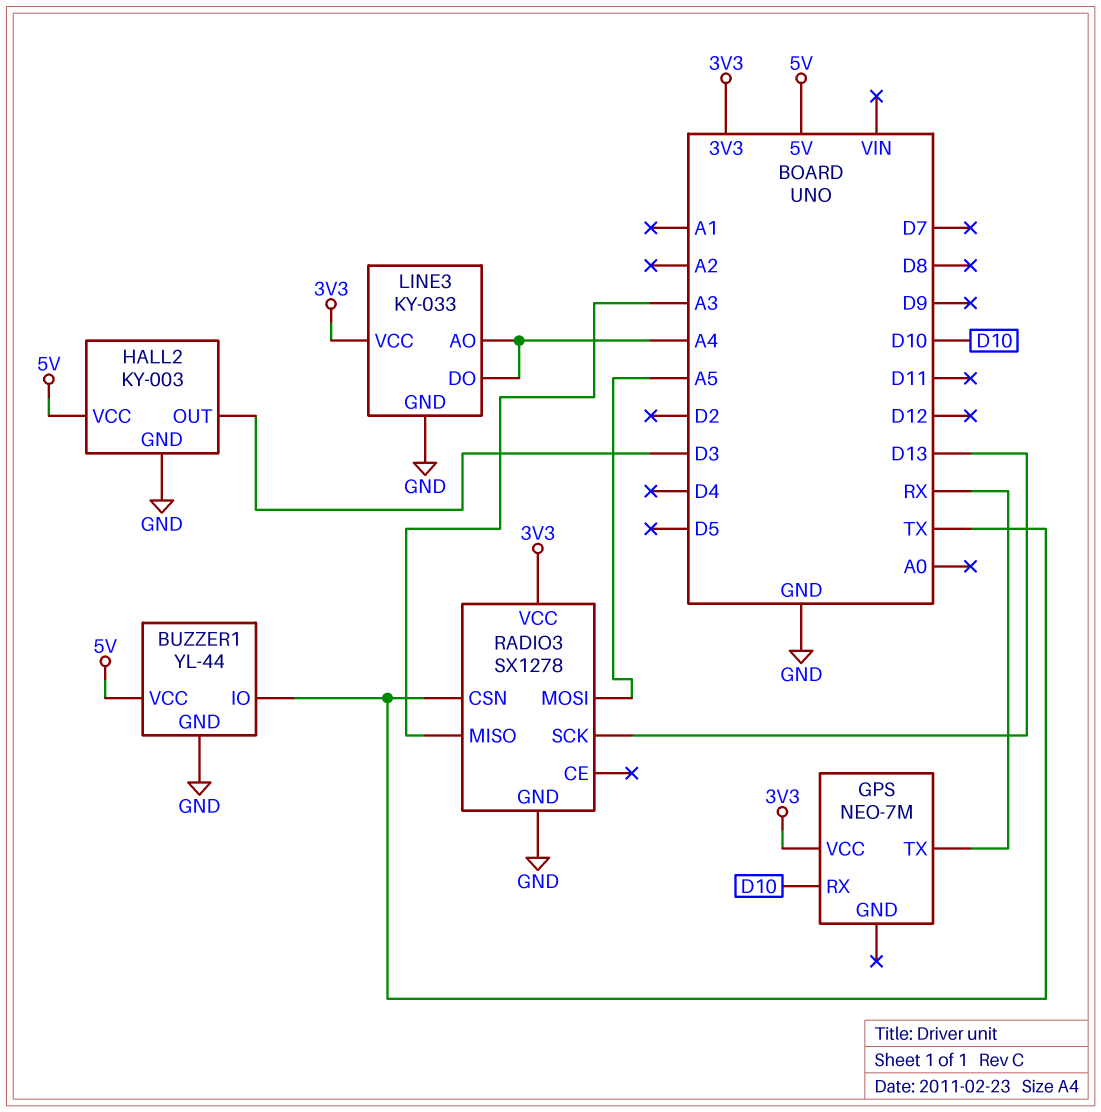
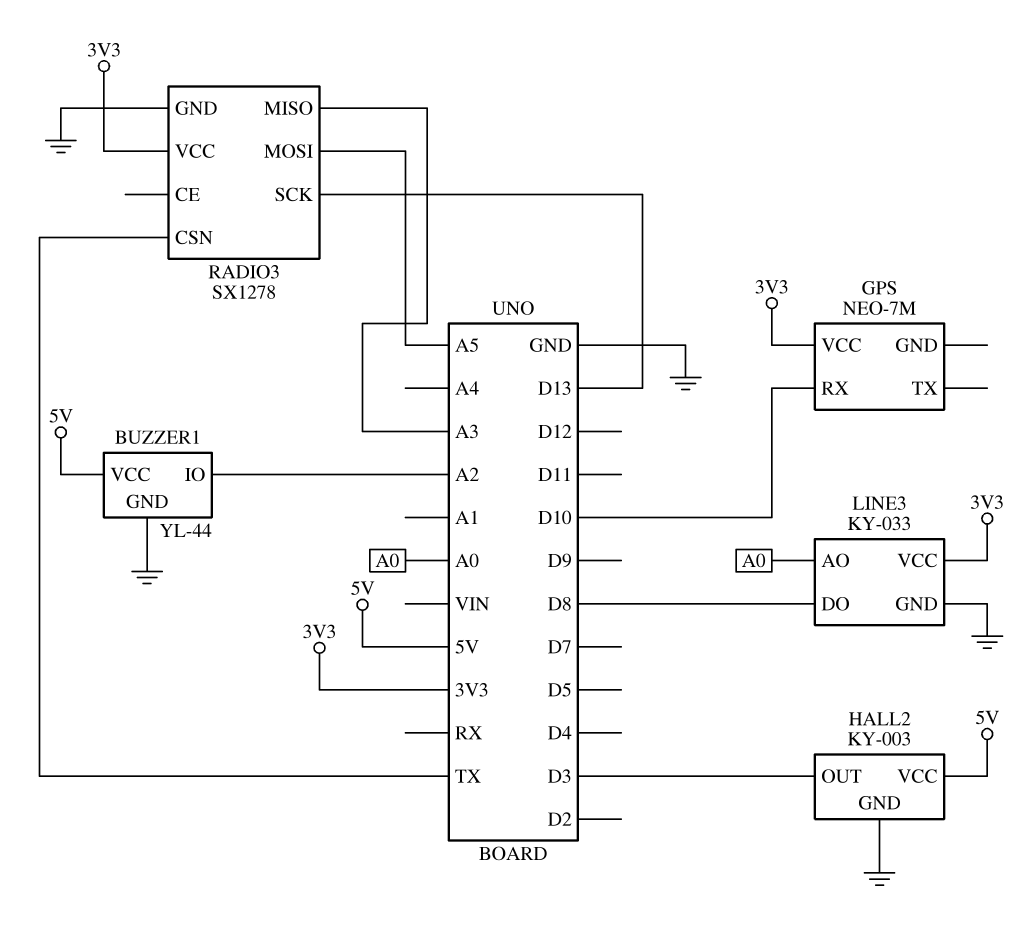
BUZZER1 pin IO: TX -> A2
GPS pin TX: RX -> none
LINE3 pin AO: A4 -> A0
LINE3 pin DO: A4 -> D8

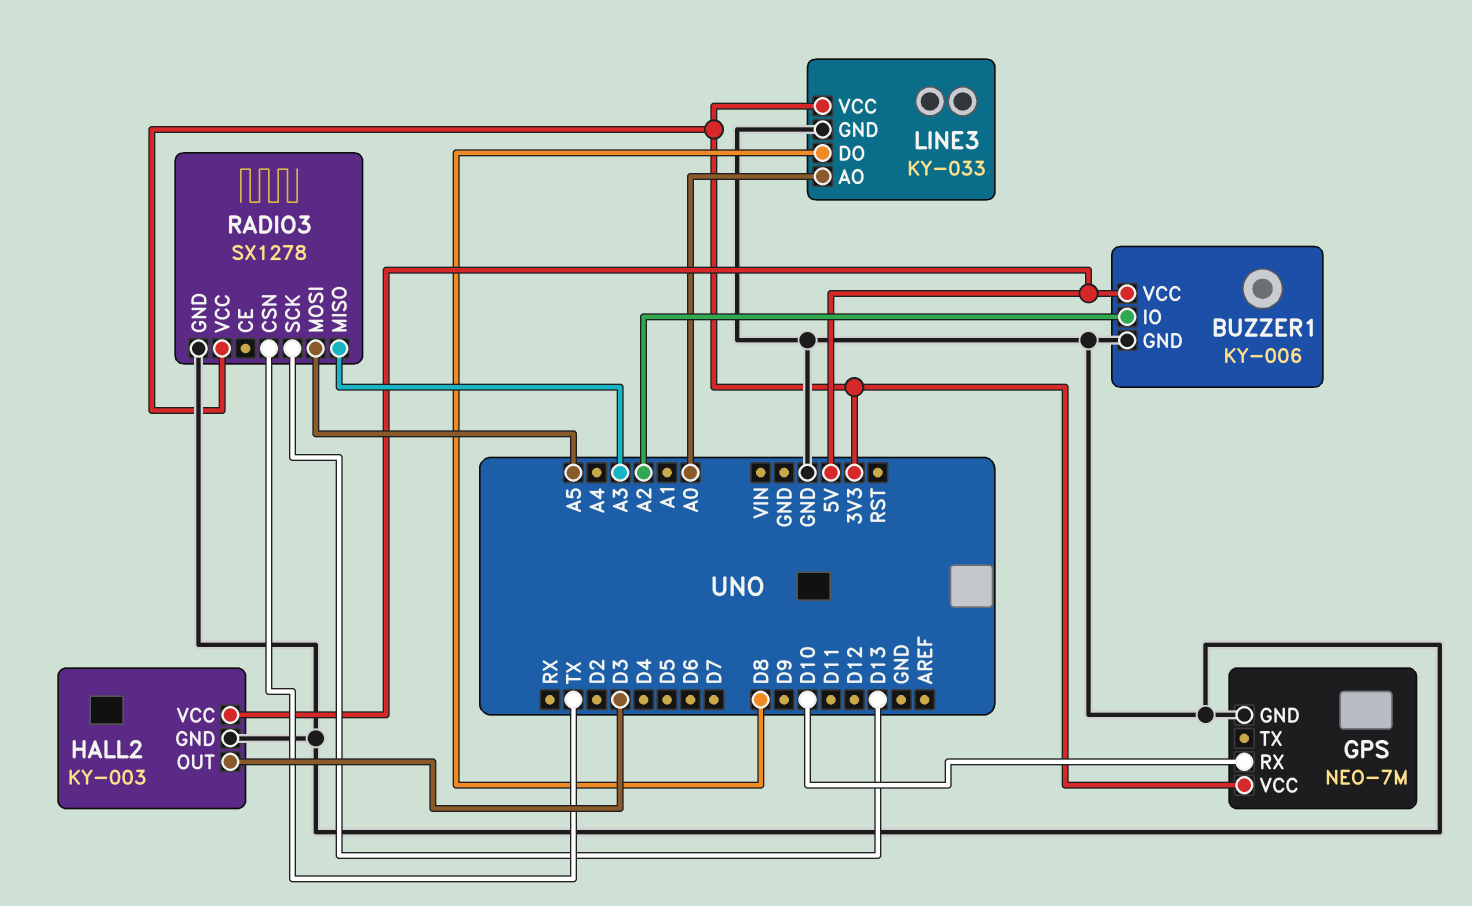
BUZZER1: YL-44 -> KY-006
GPS pin GND: none -> GND

